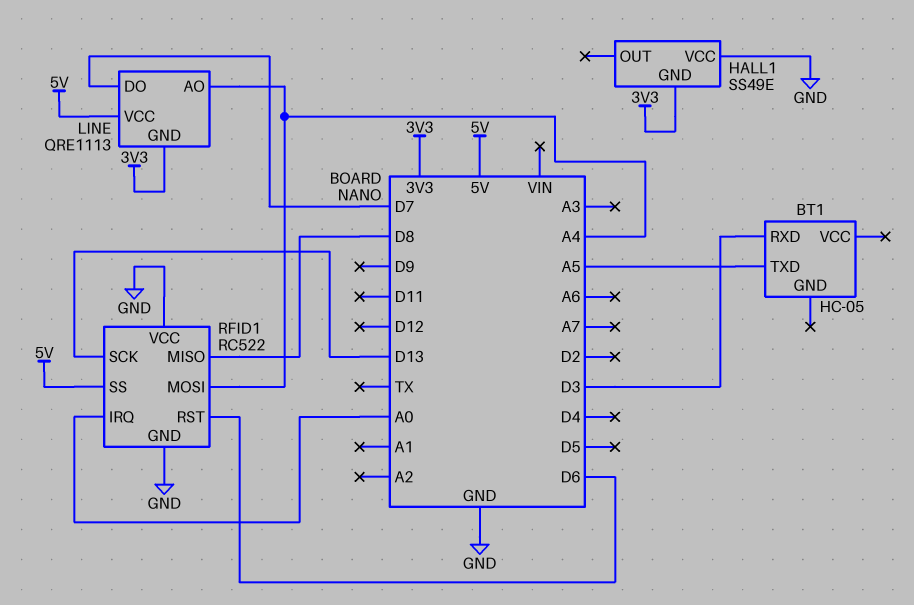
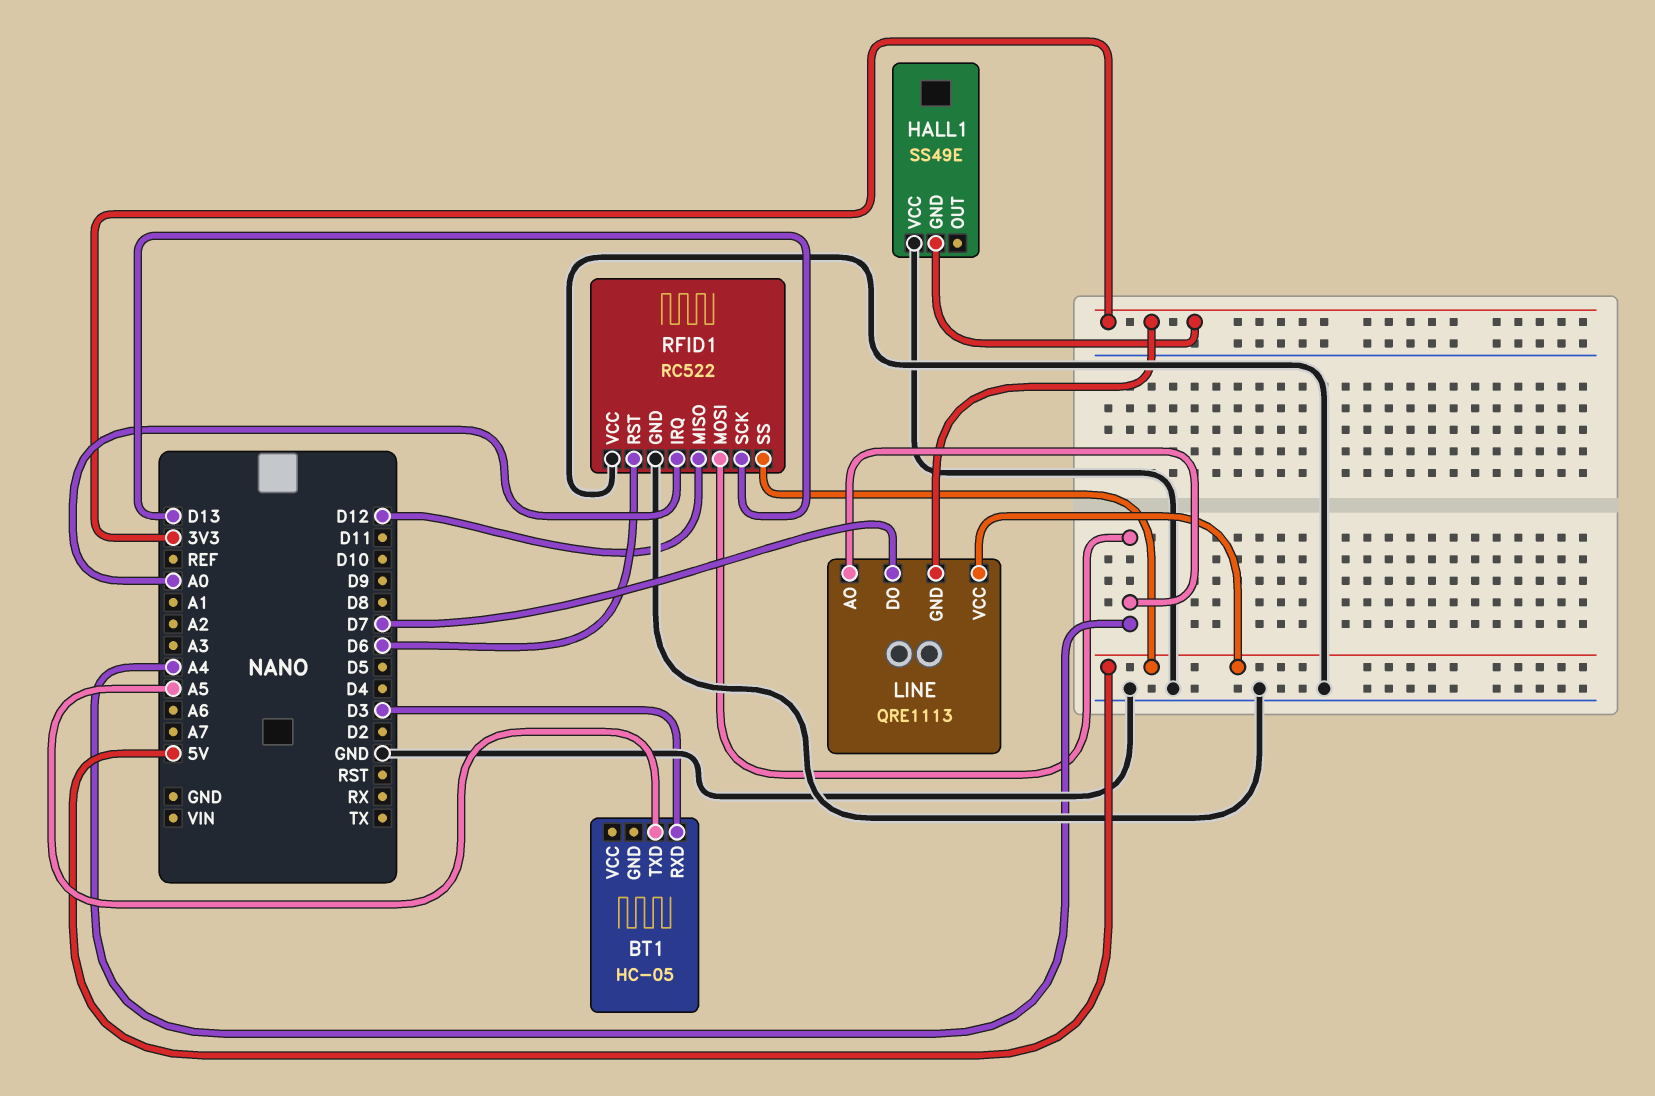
RFID1 pin MISO: D8 -> D12

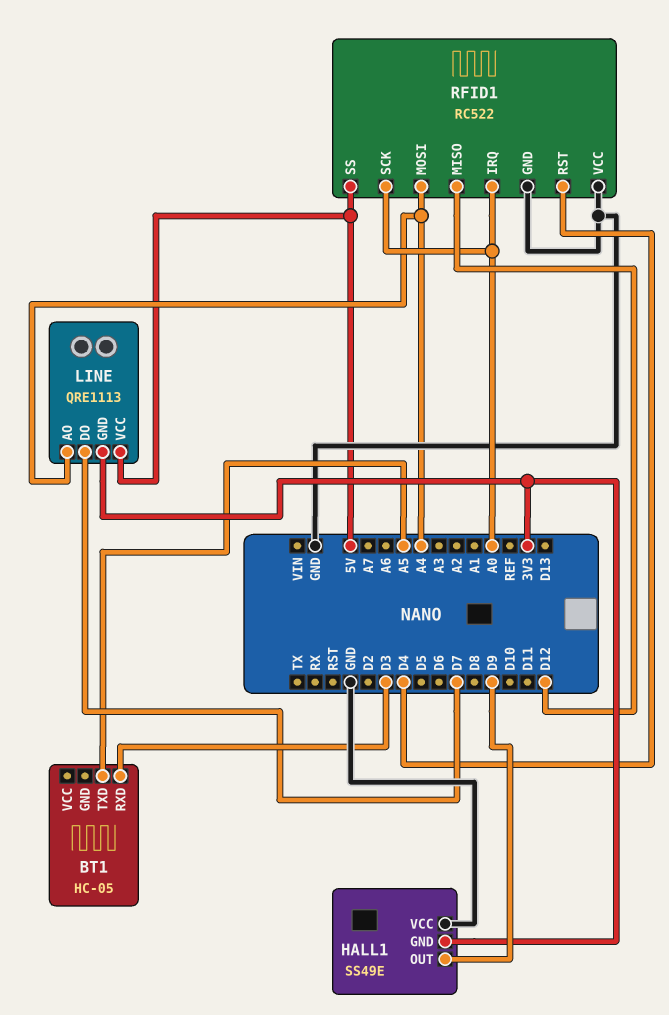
HALL1 pin OUT: none -> D9
RFID1 pin RST: D6 -> D4
RFID1 pin SCK: D13 -> A0

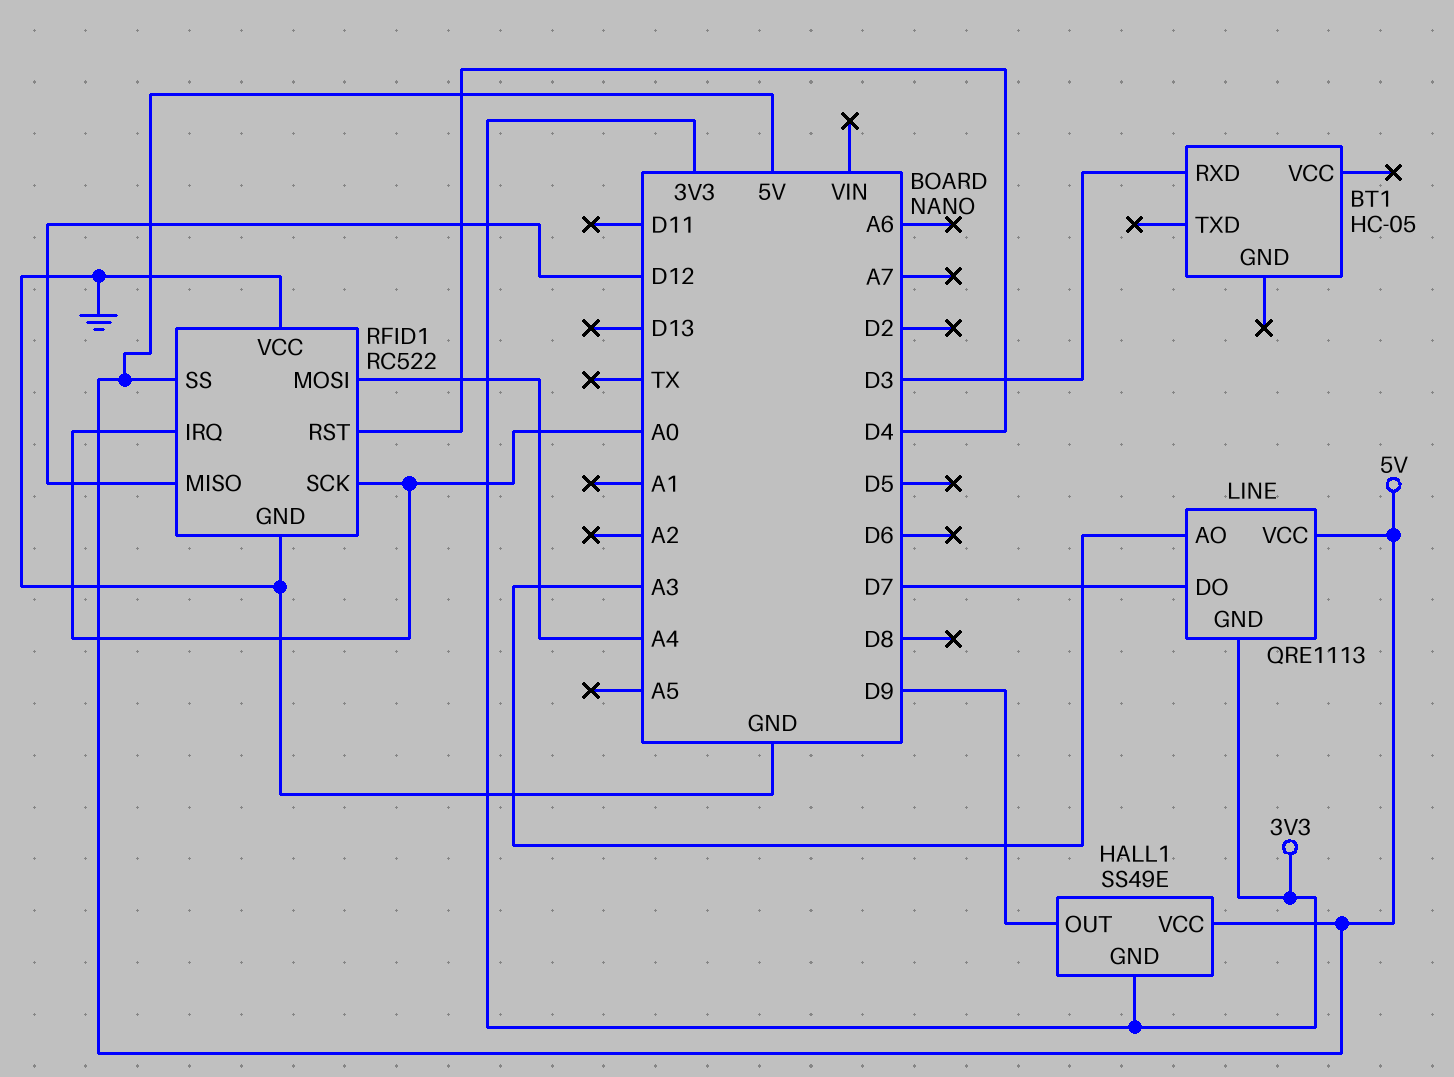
BT1 pin TXD: A5 -> none
HALL1 pin VCC: GND -> 5V
LINE pin AO: A4 -> A3

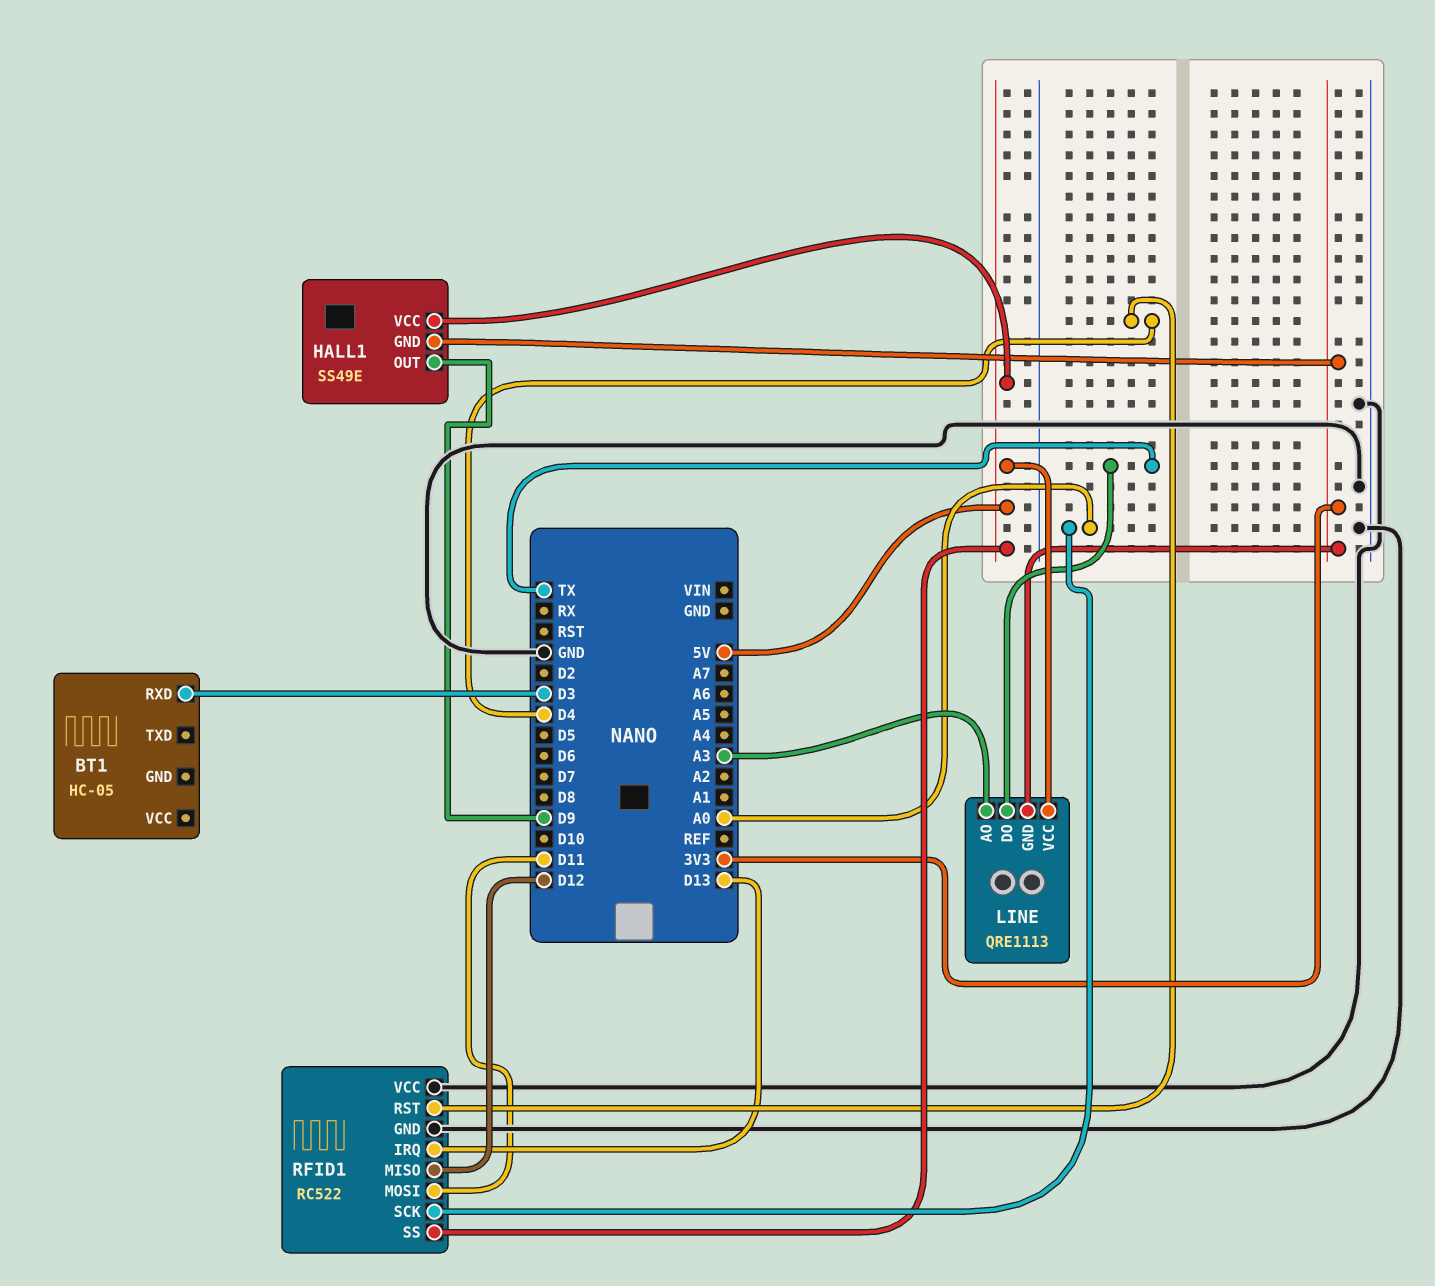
LINE pin DO: D7 -> TX
RFID1 pin IRQ: A0 -> D13
RFID1 pin MOSI: A4 -> D11

